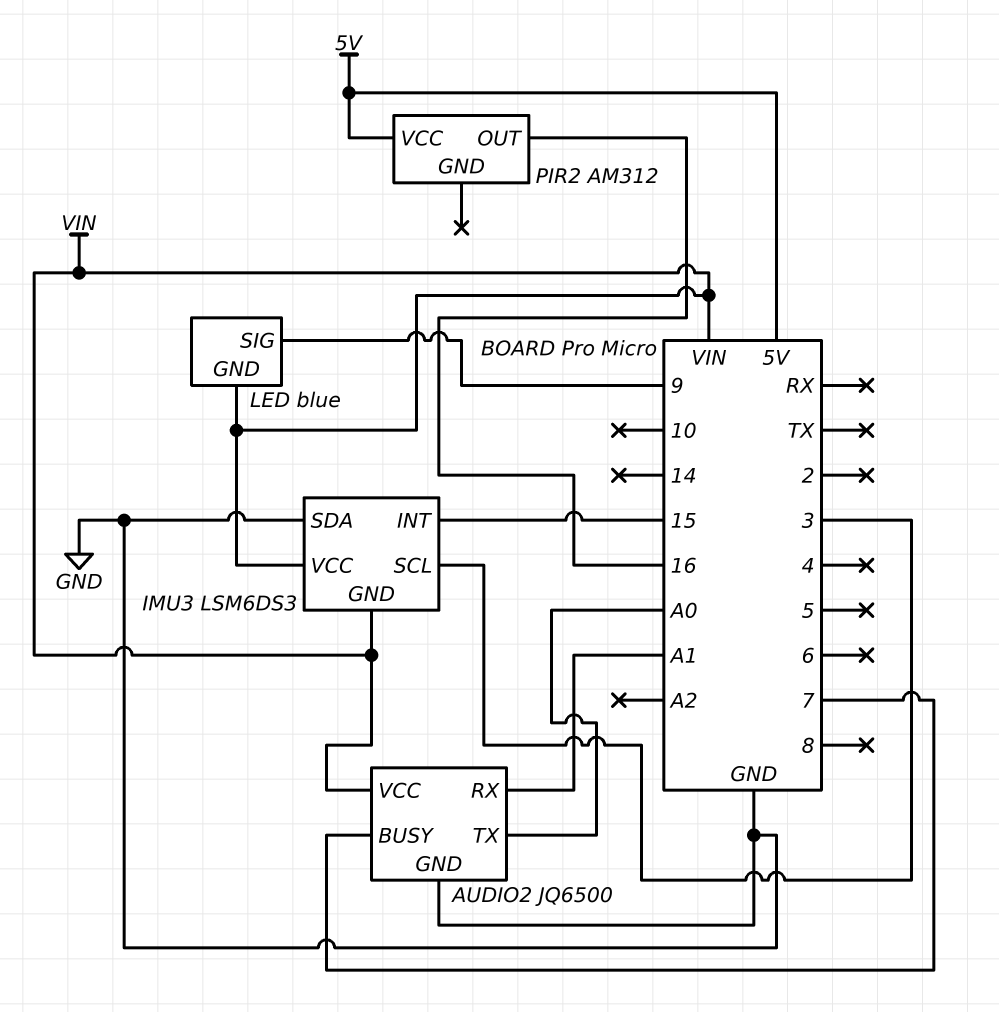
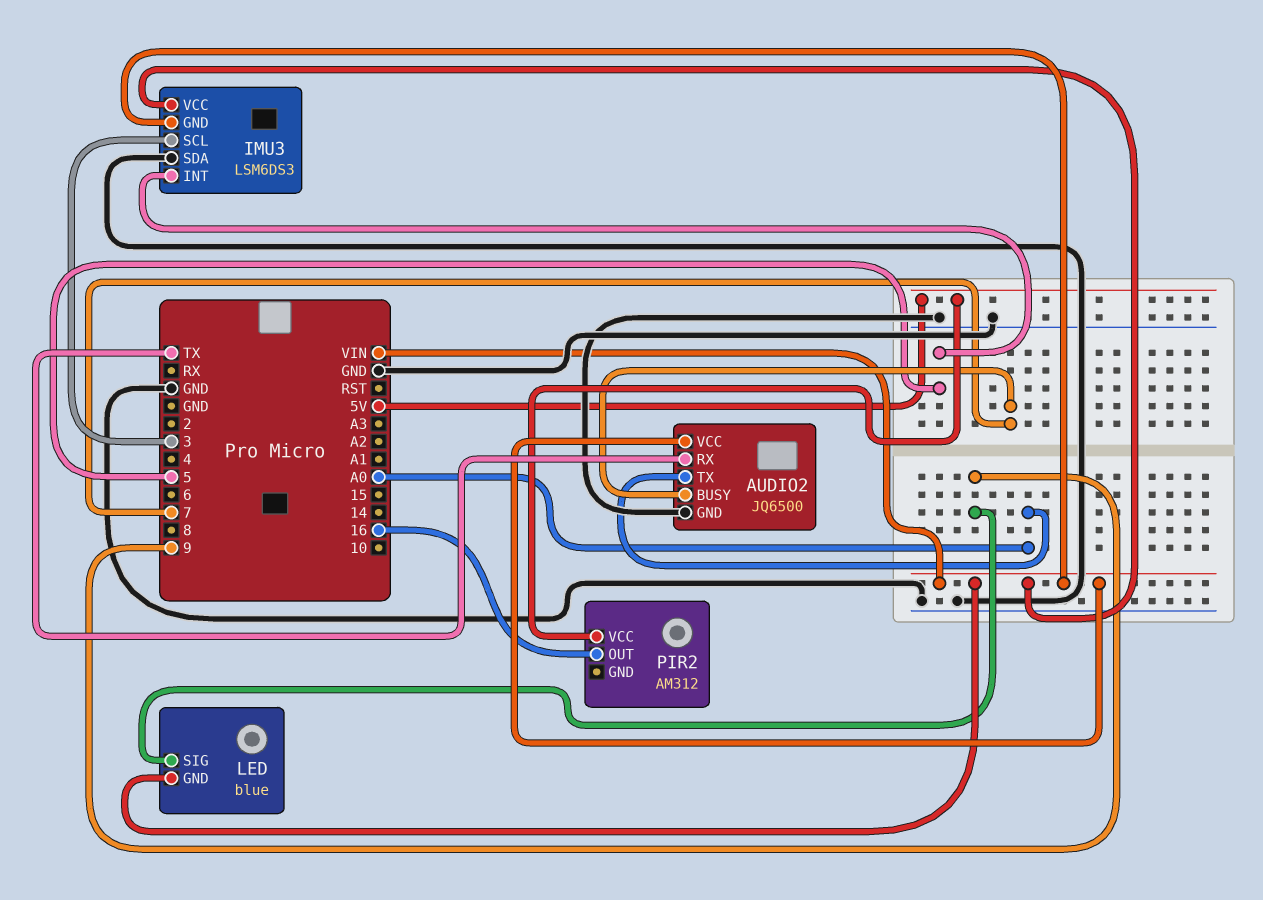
AUDIO2 pin RX: A1 -> TX
IMU3 pin INT: 15 -> 5

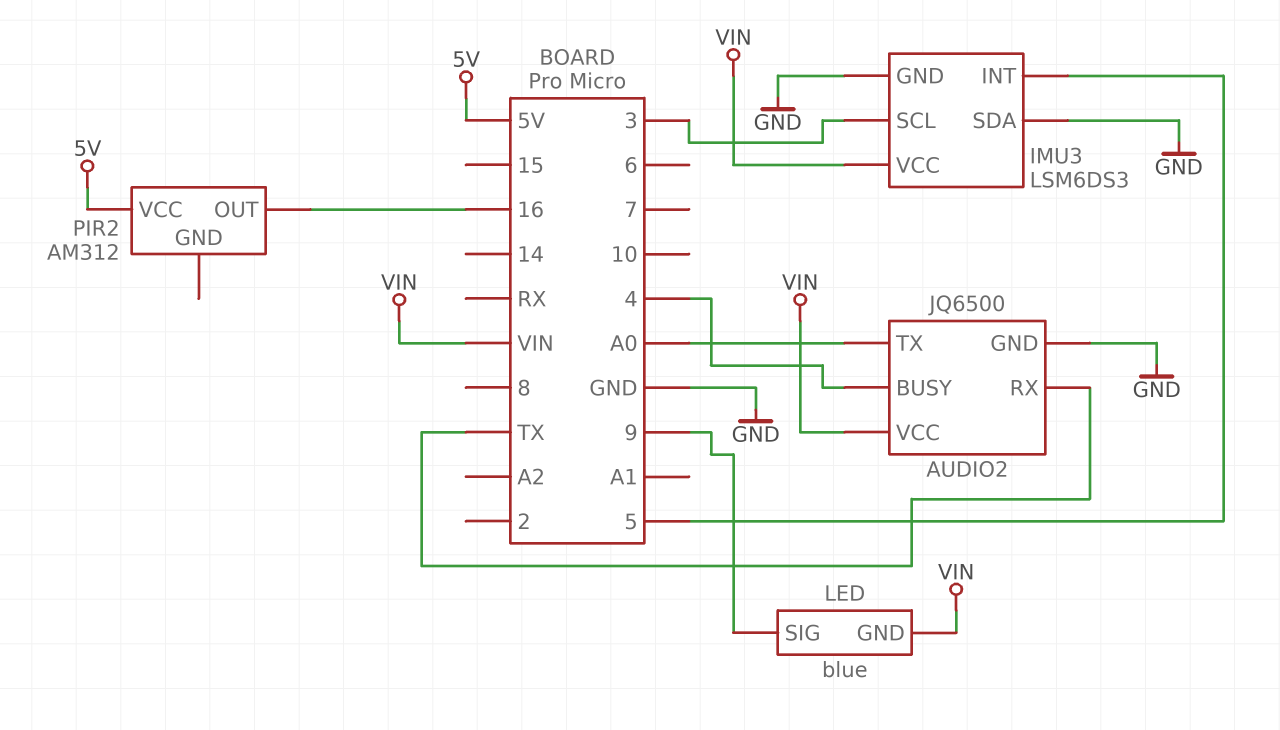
AUDIO2 pin BUSY: 7 -> 4
IMU3 pin GND: VIN -> GND

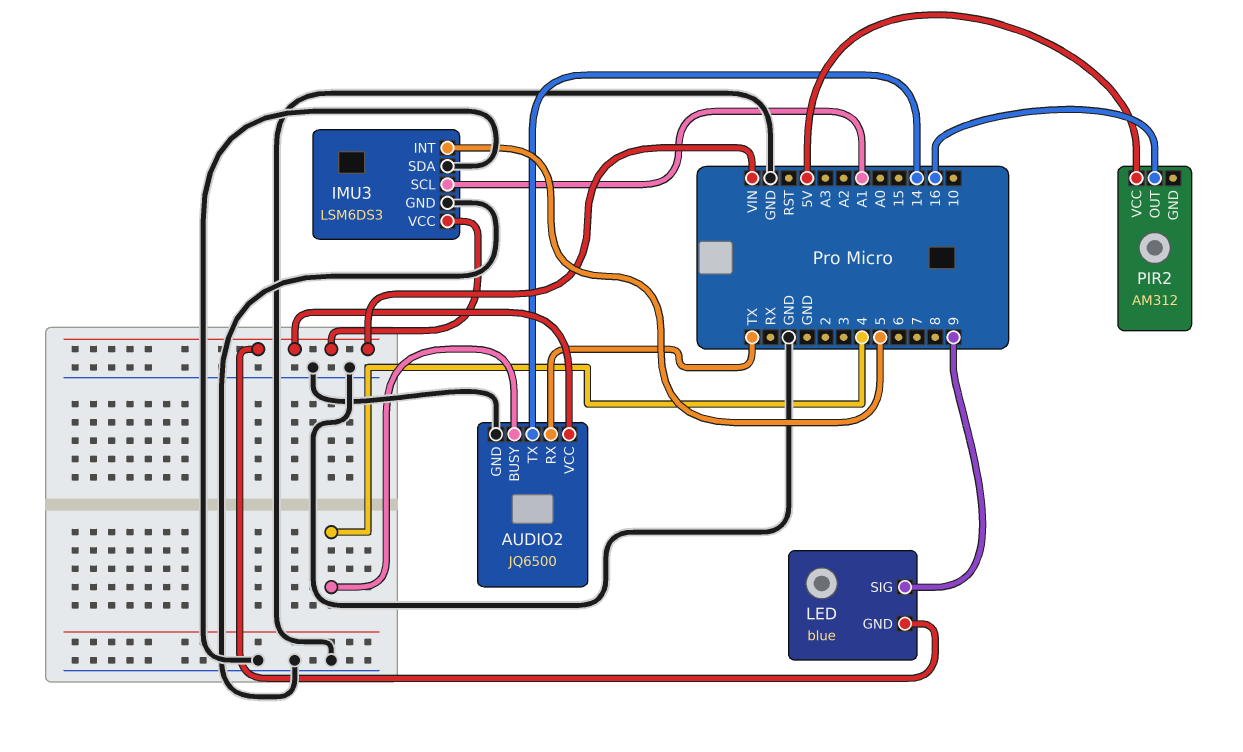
AUDIO2 pin TX: A0 -> 14
IMU3 pin SCL: 3 -> A1

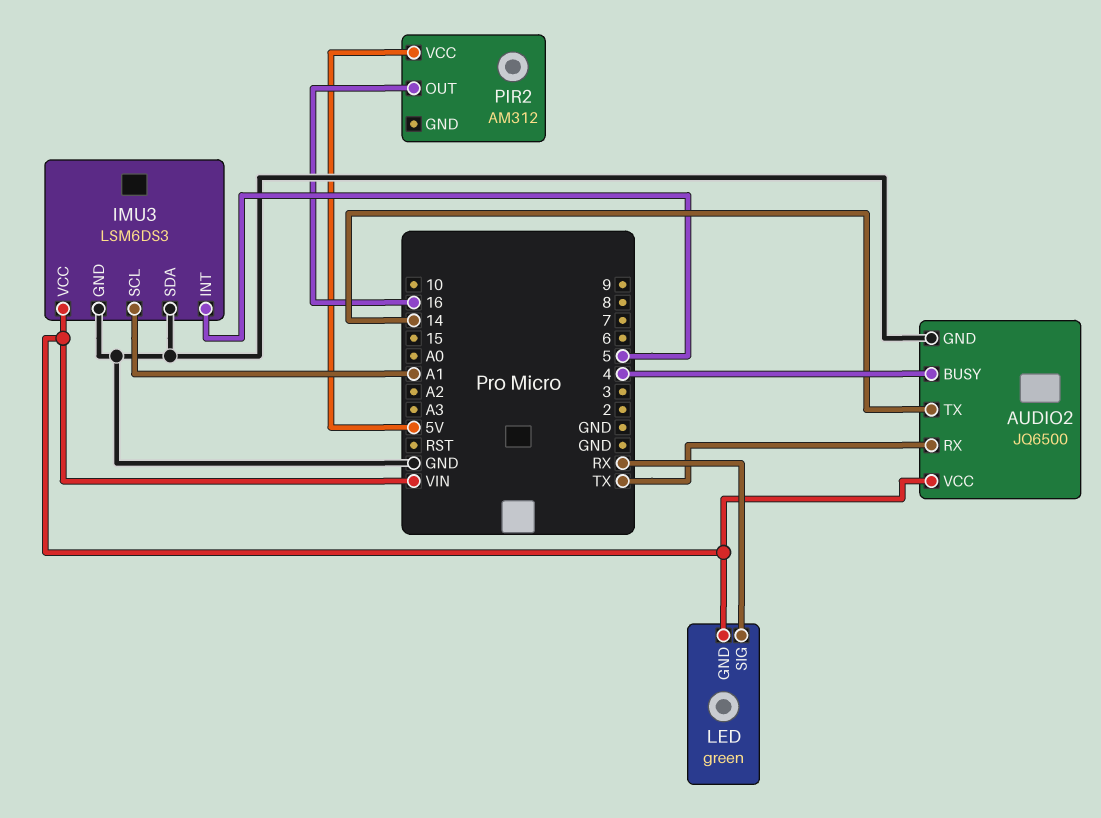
LED: blue -> green
LED pin SIG: 9 -> RX

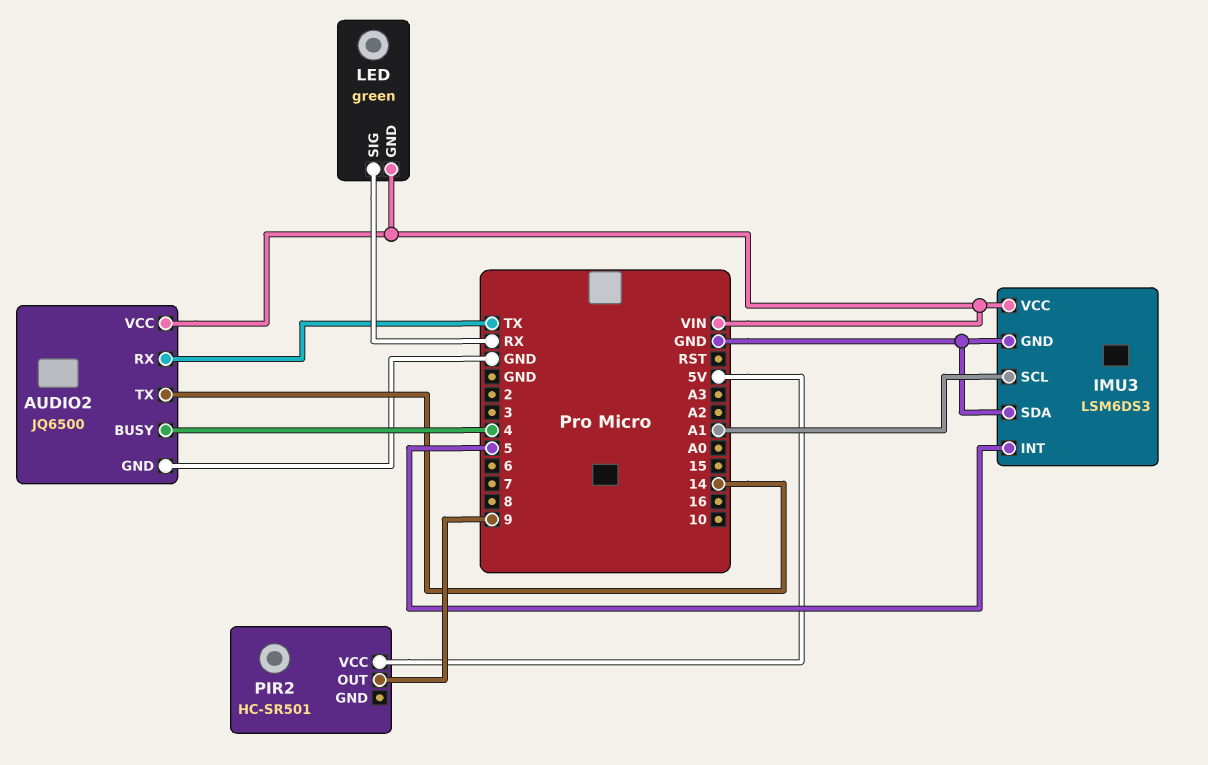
PIR2: AM312 -> HC-SR501
PIR2 pin OUT: 16 -> 9

